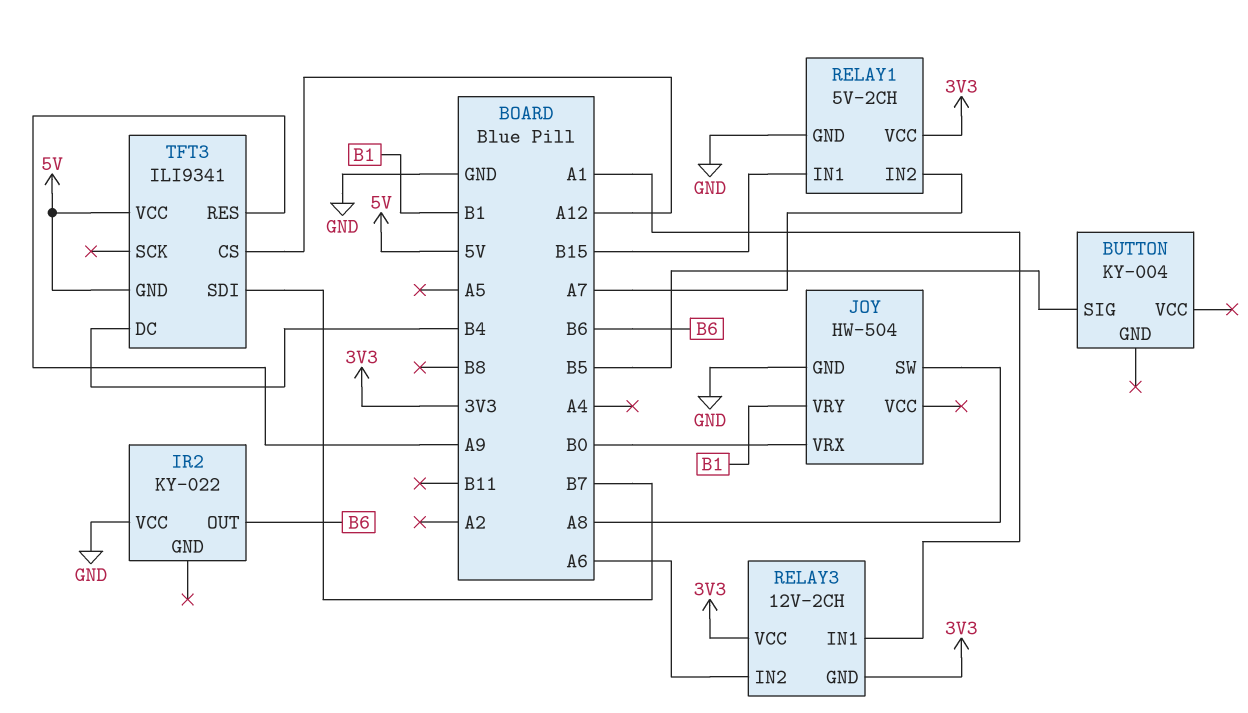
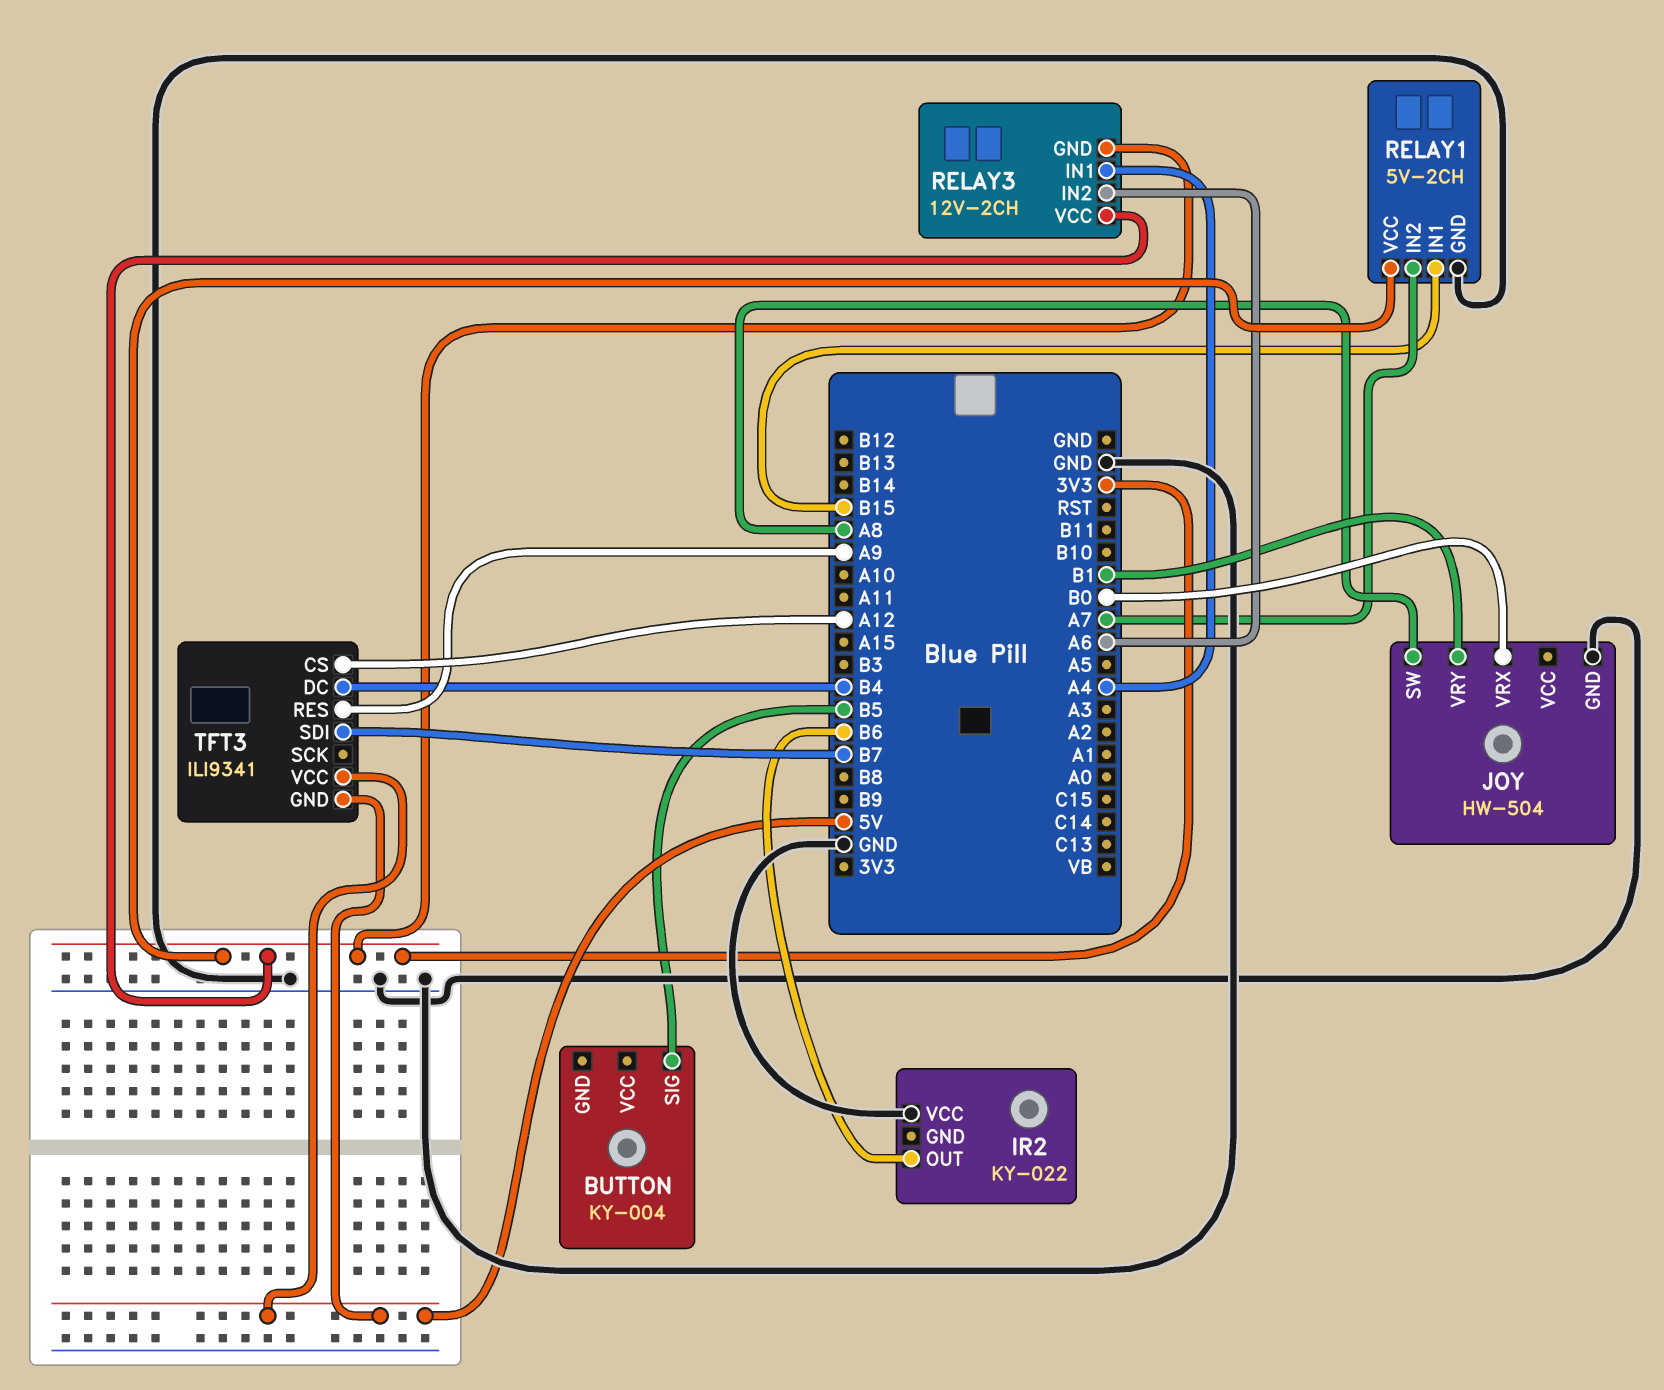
RELAY3 pin IN1: A1 -> A4

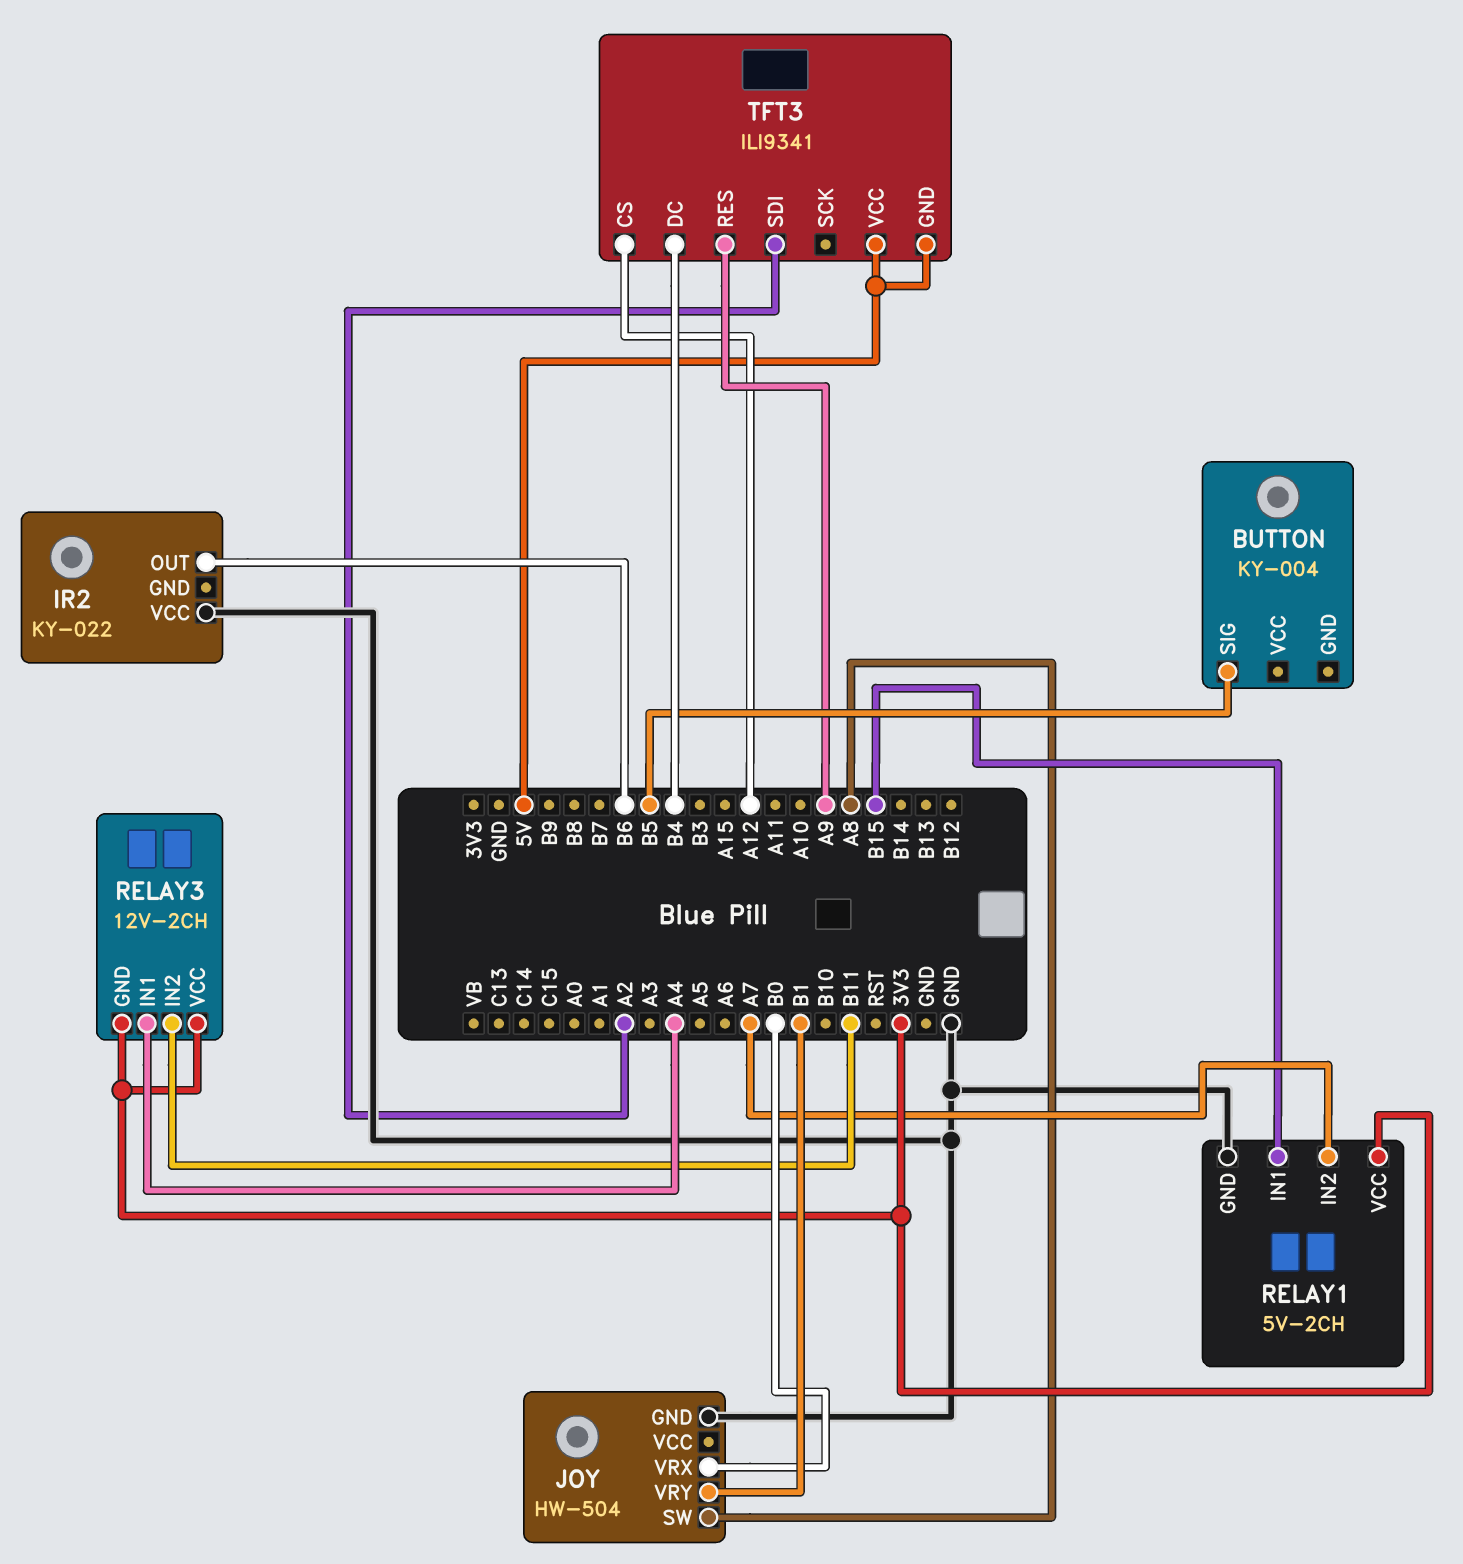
RELAY3 pin IN2: A6 -> B11
TFT3 pin SDI: B7 -> A2

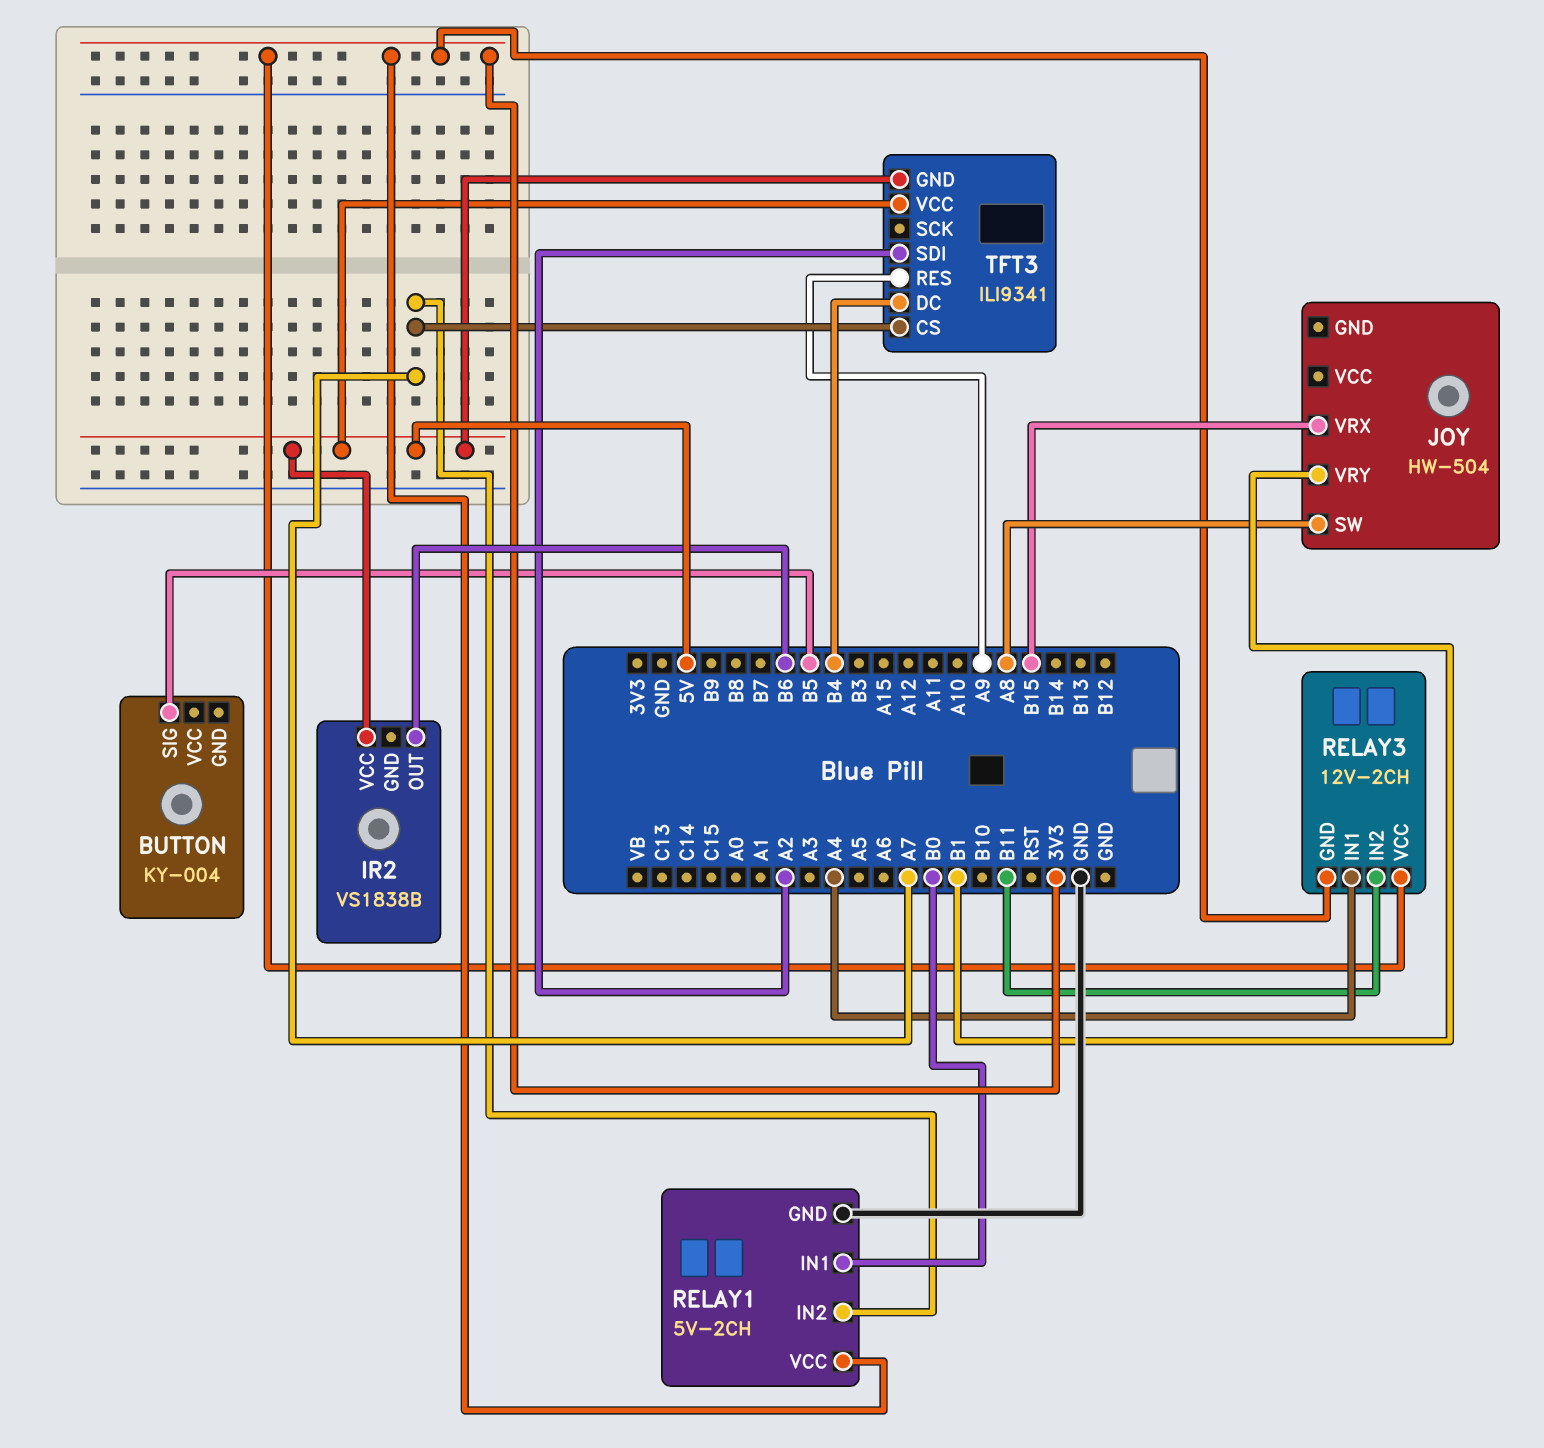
IR2: KY-022 -> VS1838B
IR2 pin VCC: GND -> 5V
JOY pin GND: GND -> none
JOY pin VRX: B0 -> B15
RELAY1 pin IN1: B15 -> B0
TFT3 pin CS: A12 -> A7

